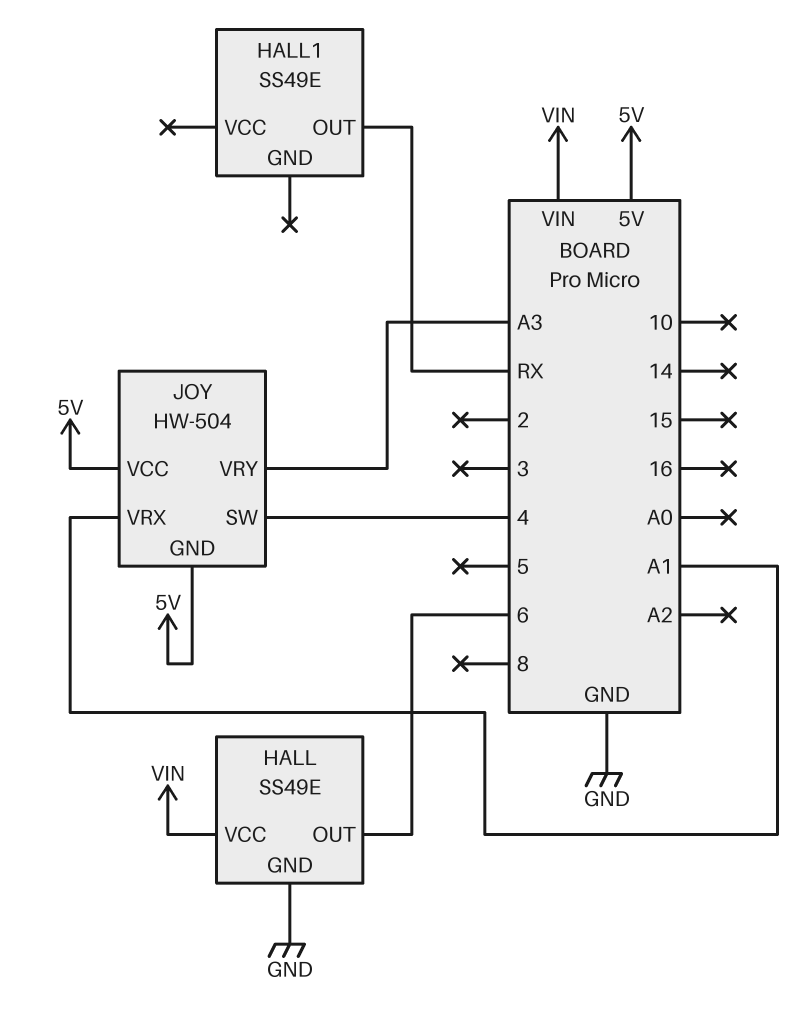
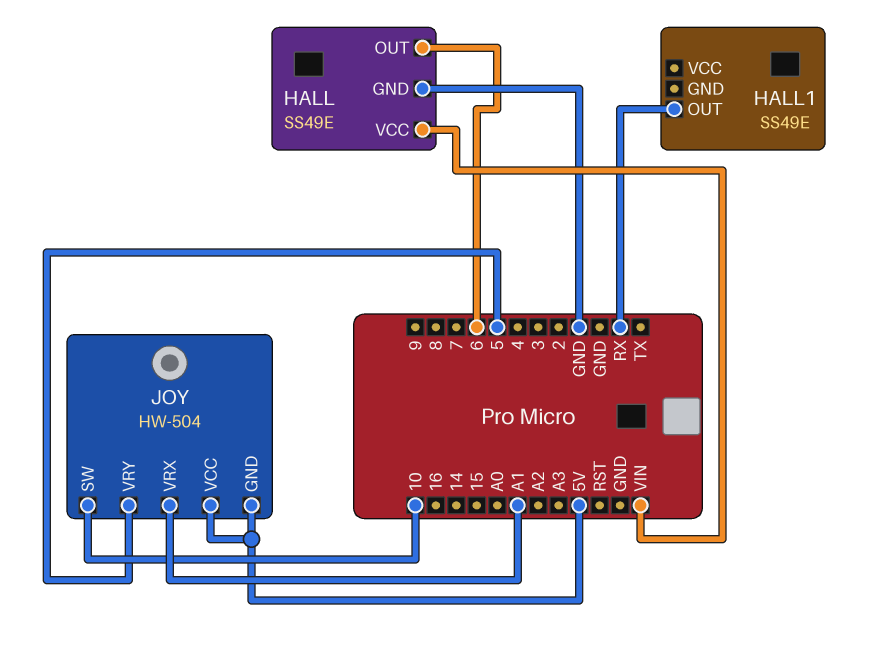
JOY pin SW: 4 -> 10
JOY pin VRY: A3 -> 5

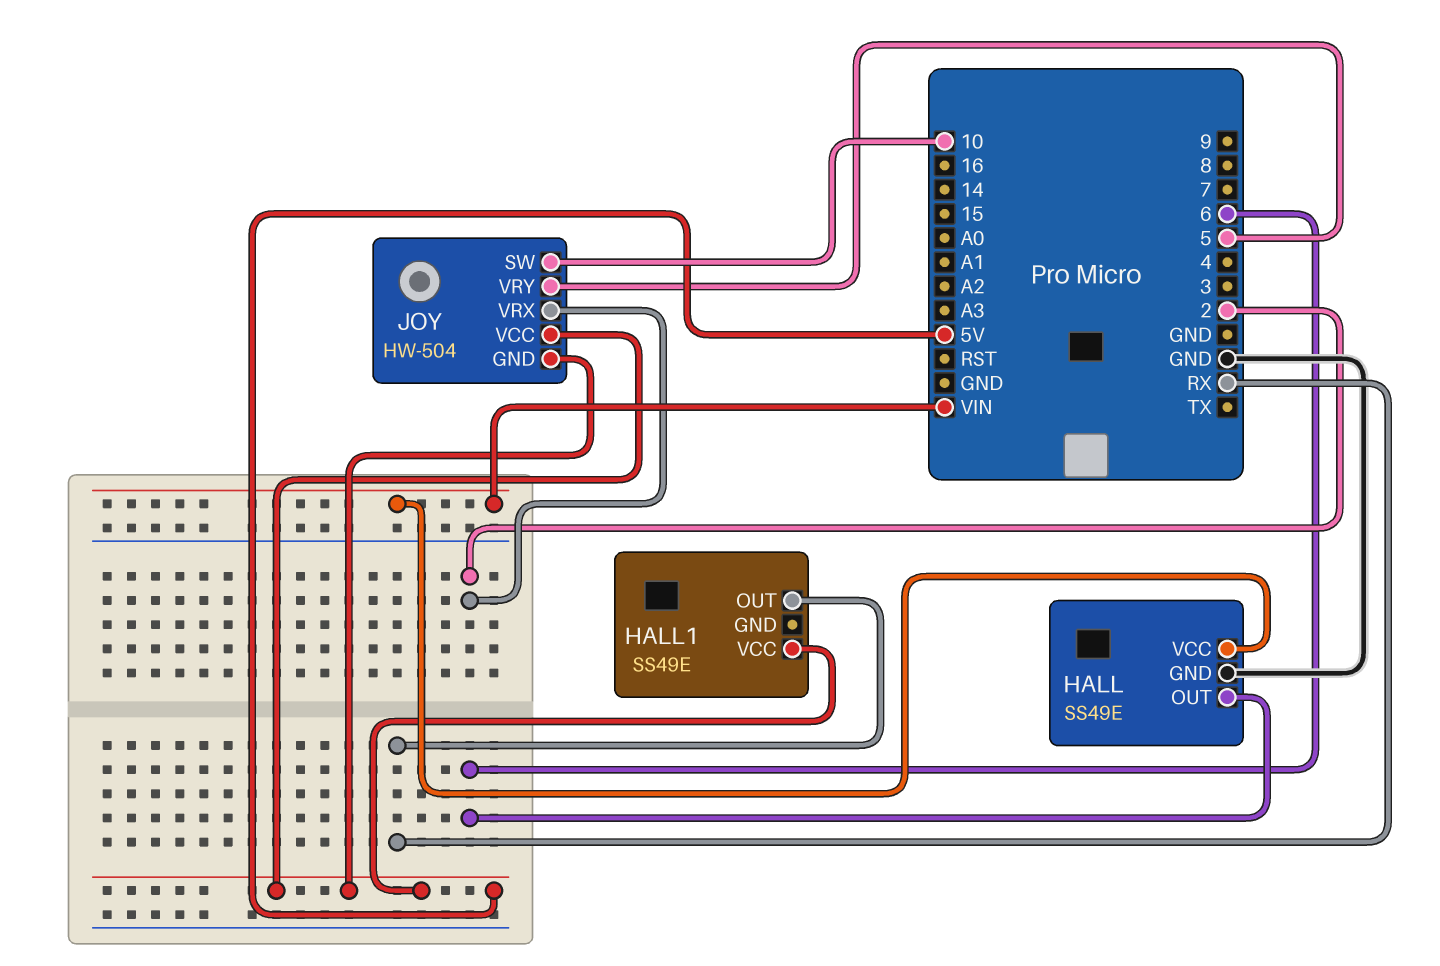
HALL1 pin VCC: none -> 5V
JOY pin VRX: A1 -> 2

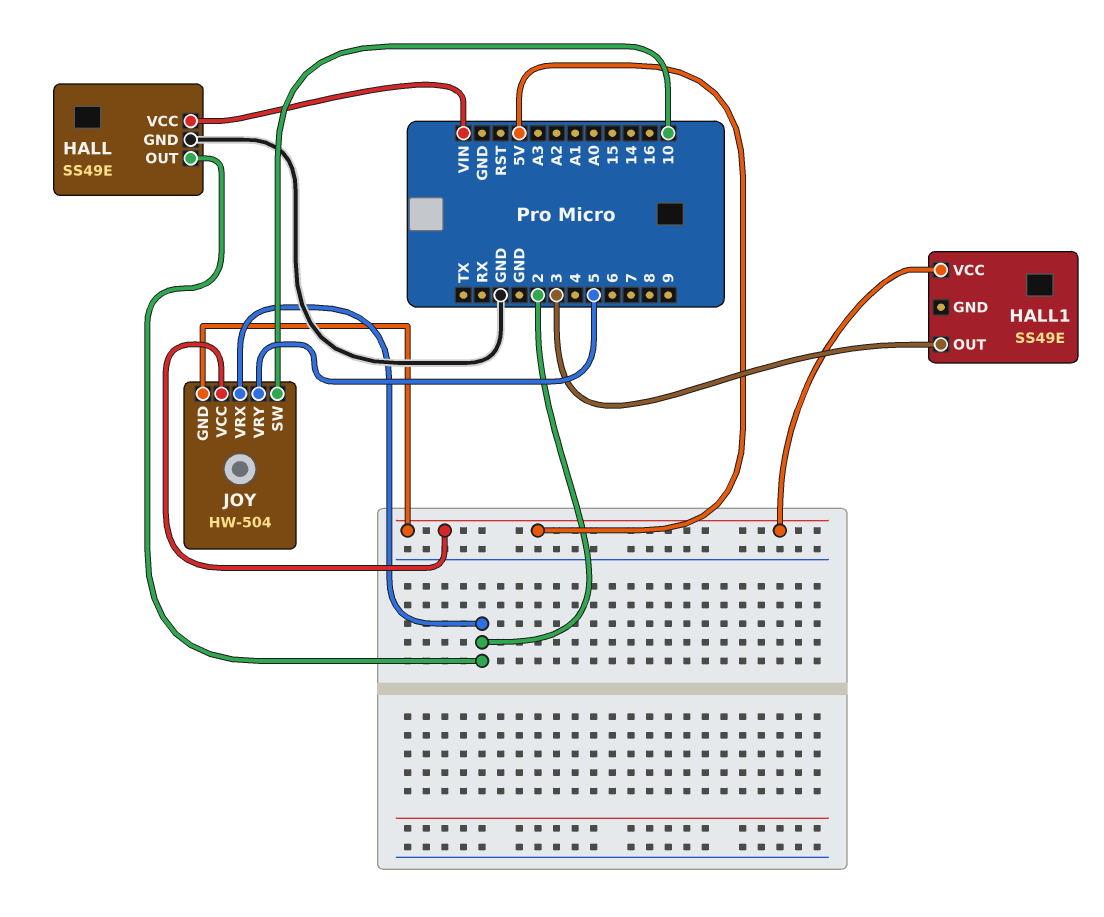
HALL pin OUT: 6 -> 2
HALL1 pin OUT: RX -> 3

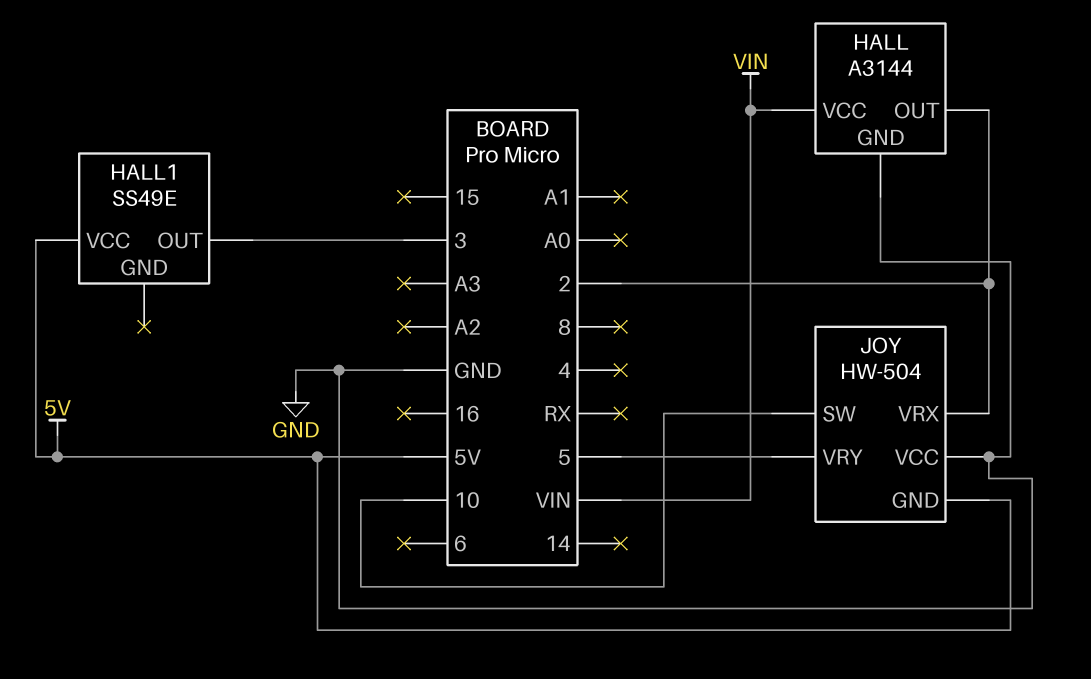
HALL: SS49E -> A3144
JOY pin VCC: 5V -> GND

